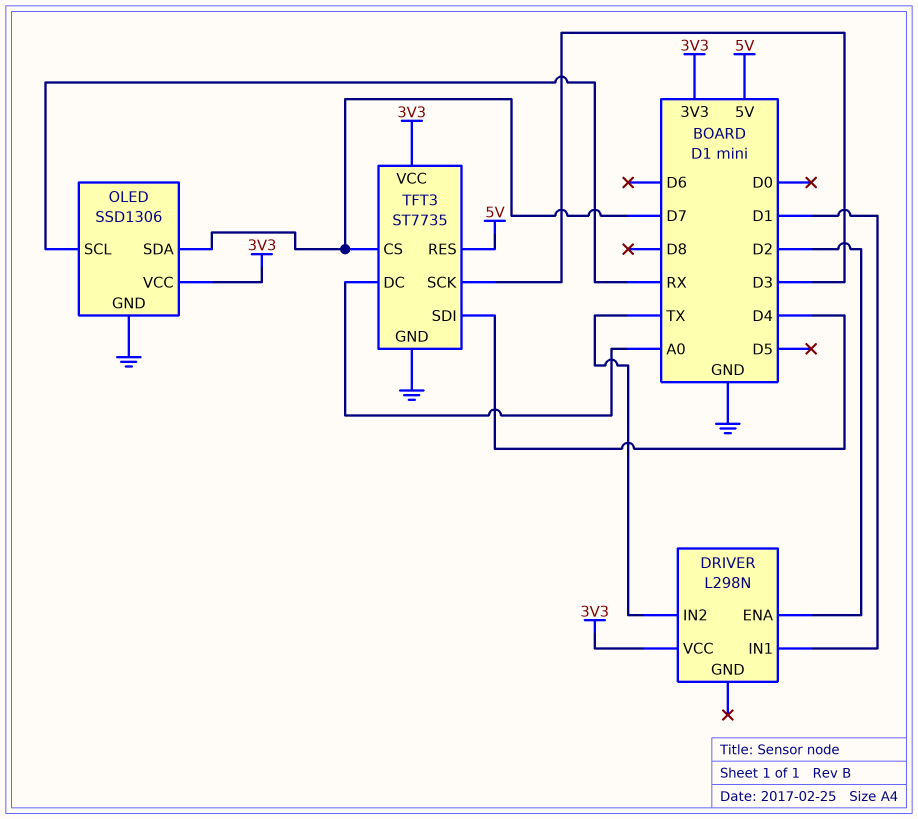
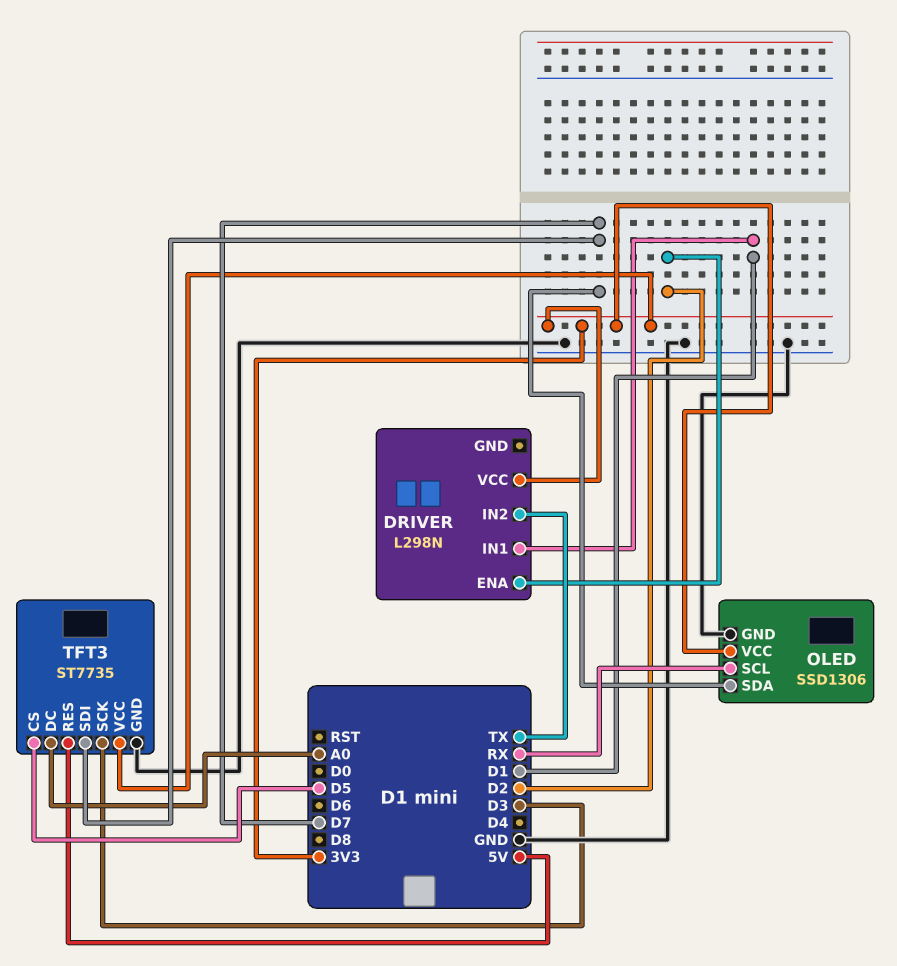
TFT3 pin CS: D7 -> D5
TFT3 pin SDI: D4 -> D7

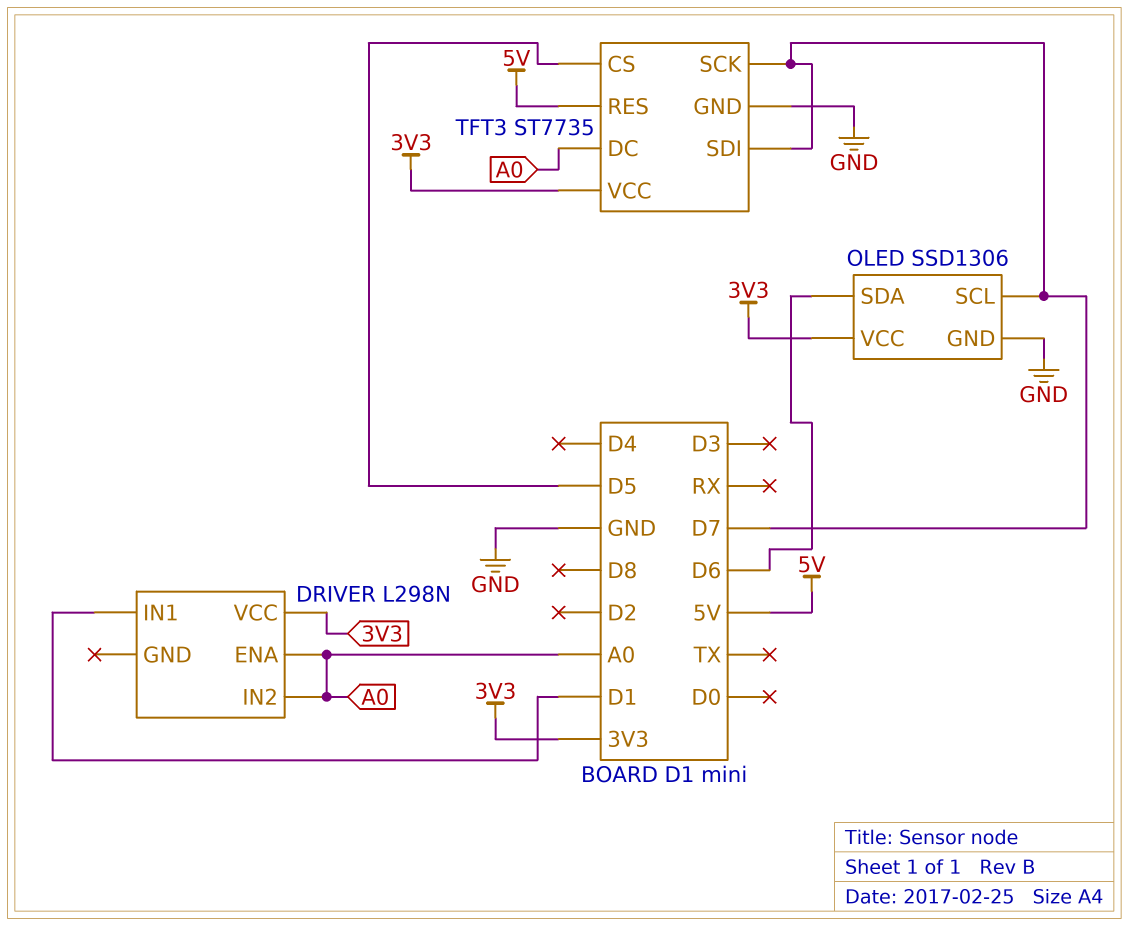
DRIVER pin ENA: D2 -> A0
DRIVER pin IN2: TX -> A0
OLED pin SCL: RX -> D7
OLED pin SDA: D7 -> D6
TFT3 pin SCK: D3 -> D7

